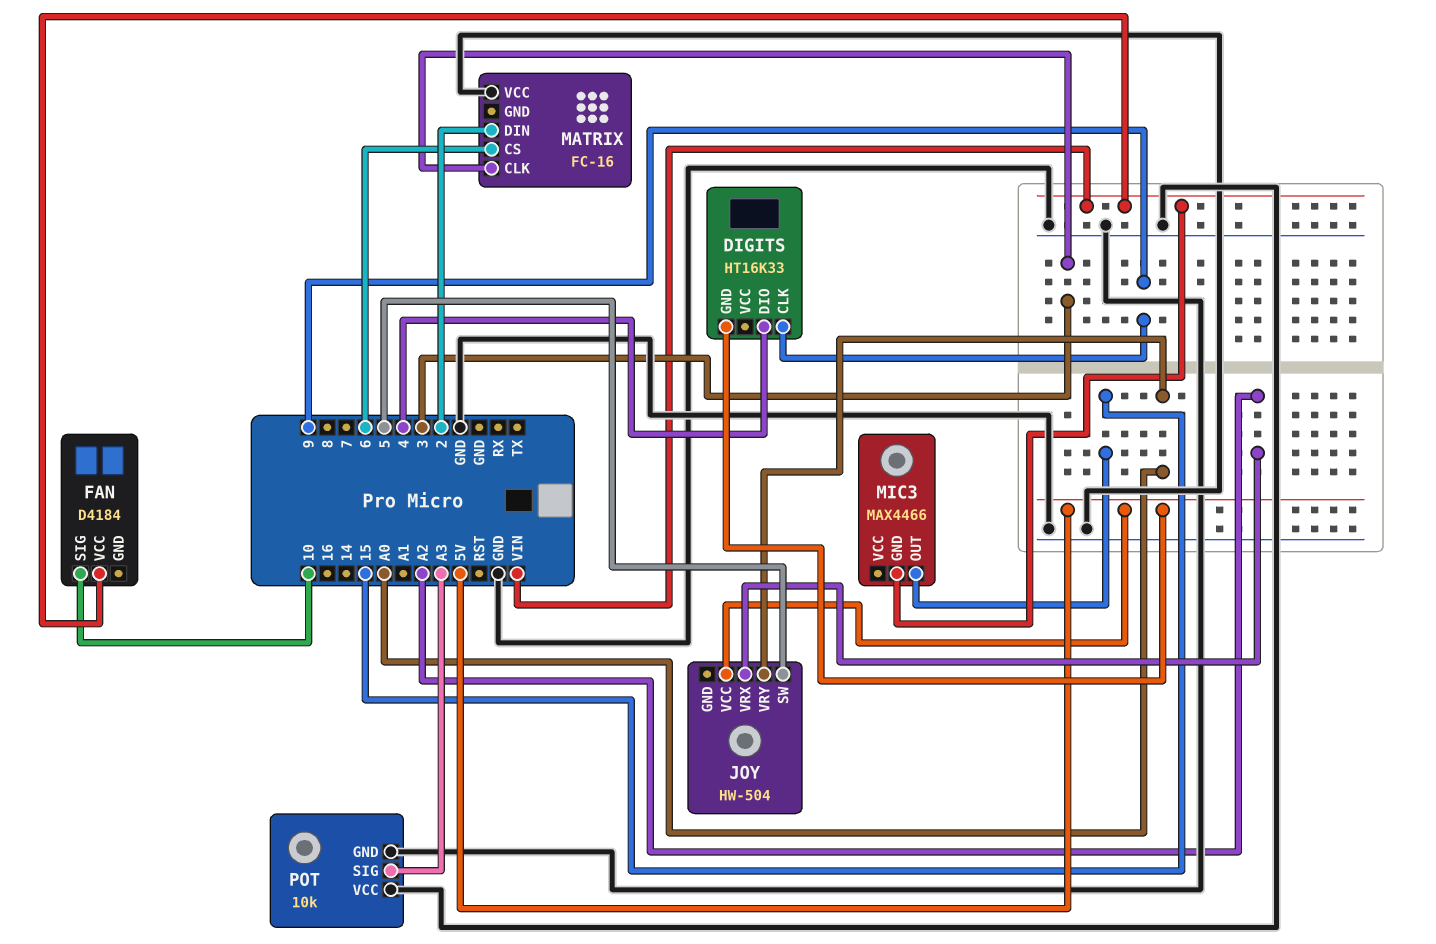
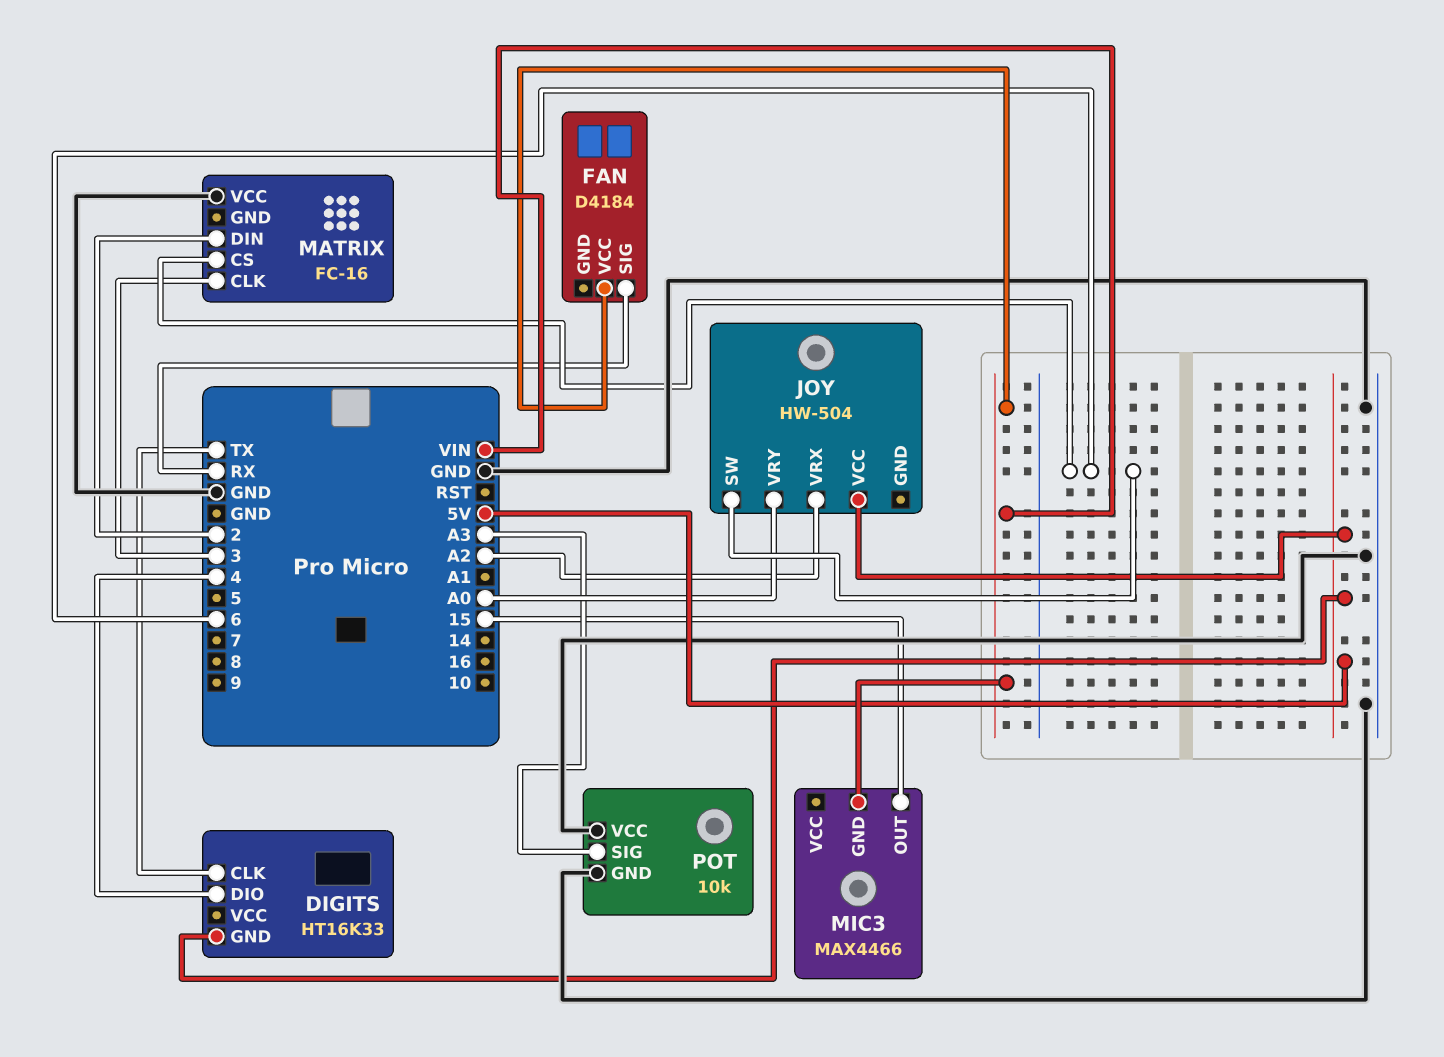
DIGITS pin CLK: 9 -> TX
FAN pin SIG: 10 -> RX
JOY pin SW: 5 -> 6

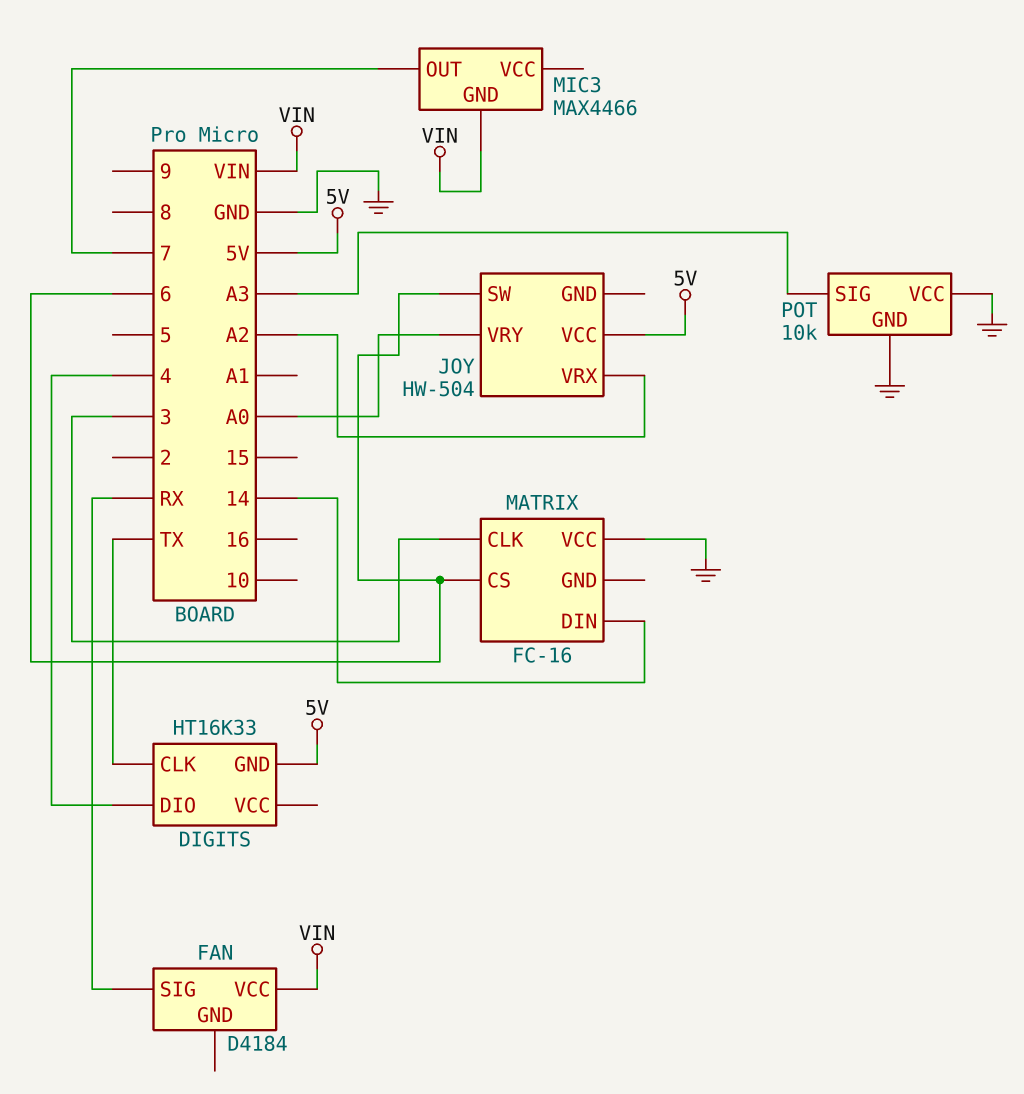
MATRIX pin DIN: 2 -> 14
MIC3 pin OUT: 15 -> 7

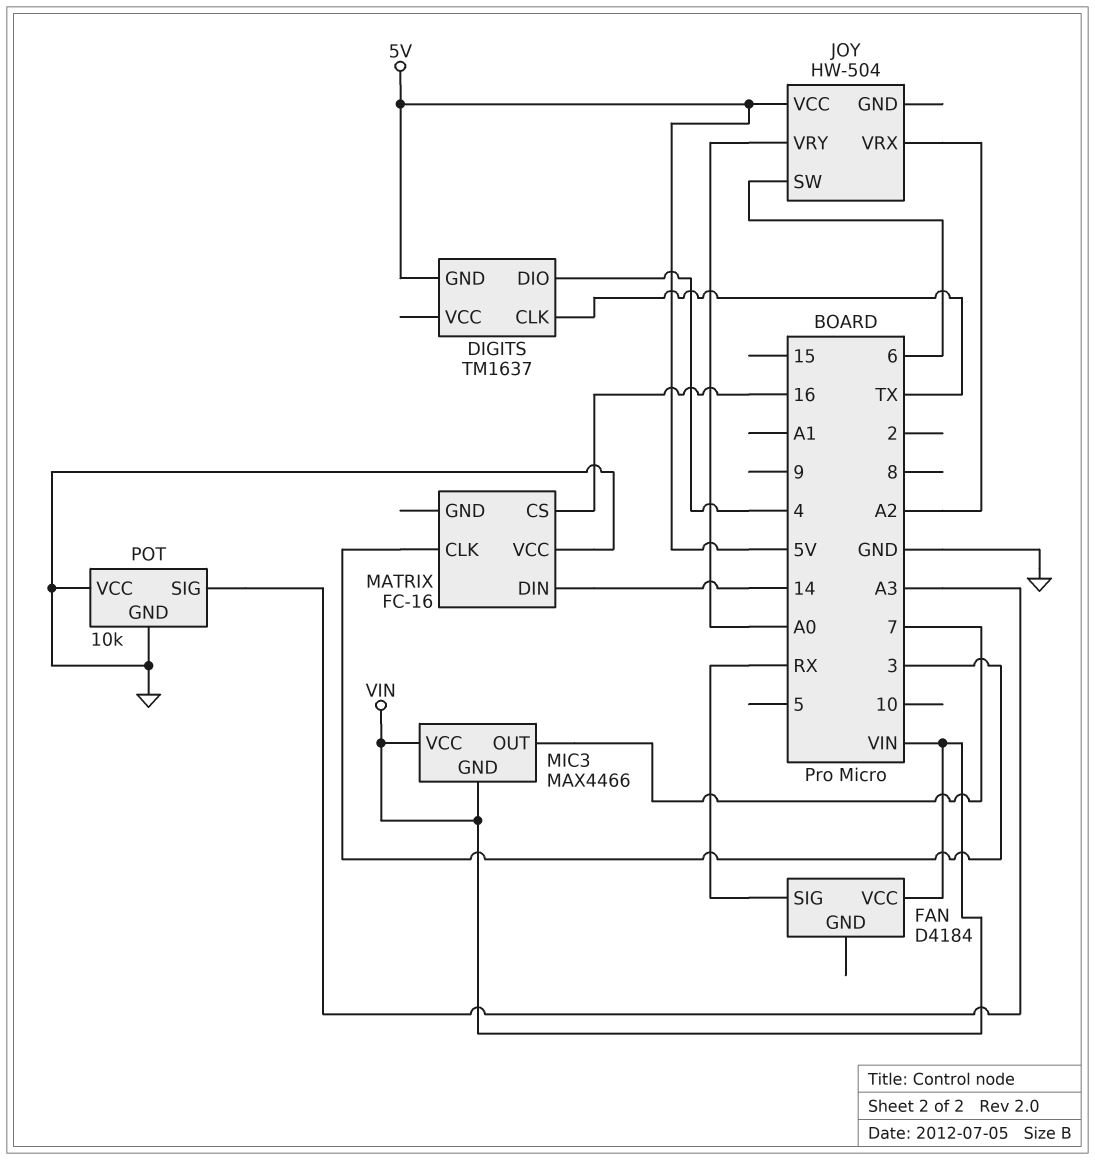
DIGITS: HT16K33 -> TM1637
MATRIX pin CS: 6 -> 16
MIC3 pin VCC: none -> VIN

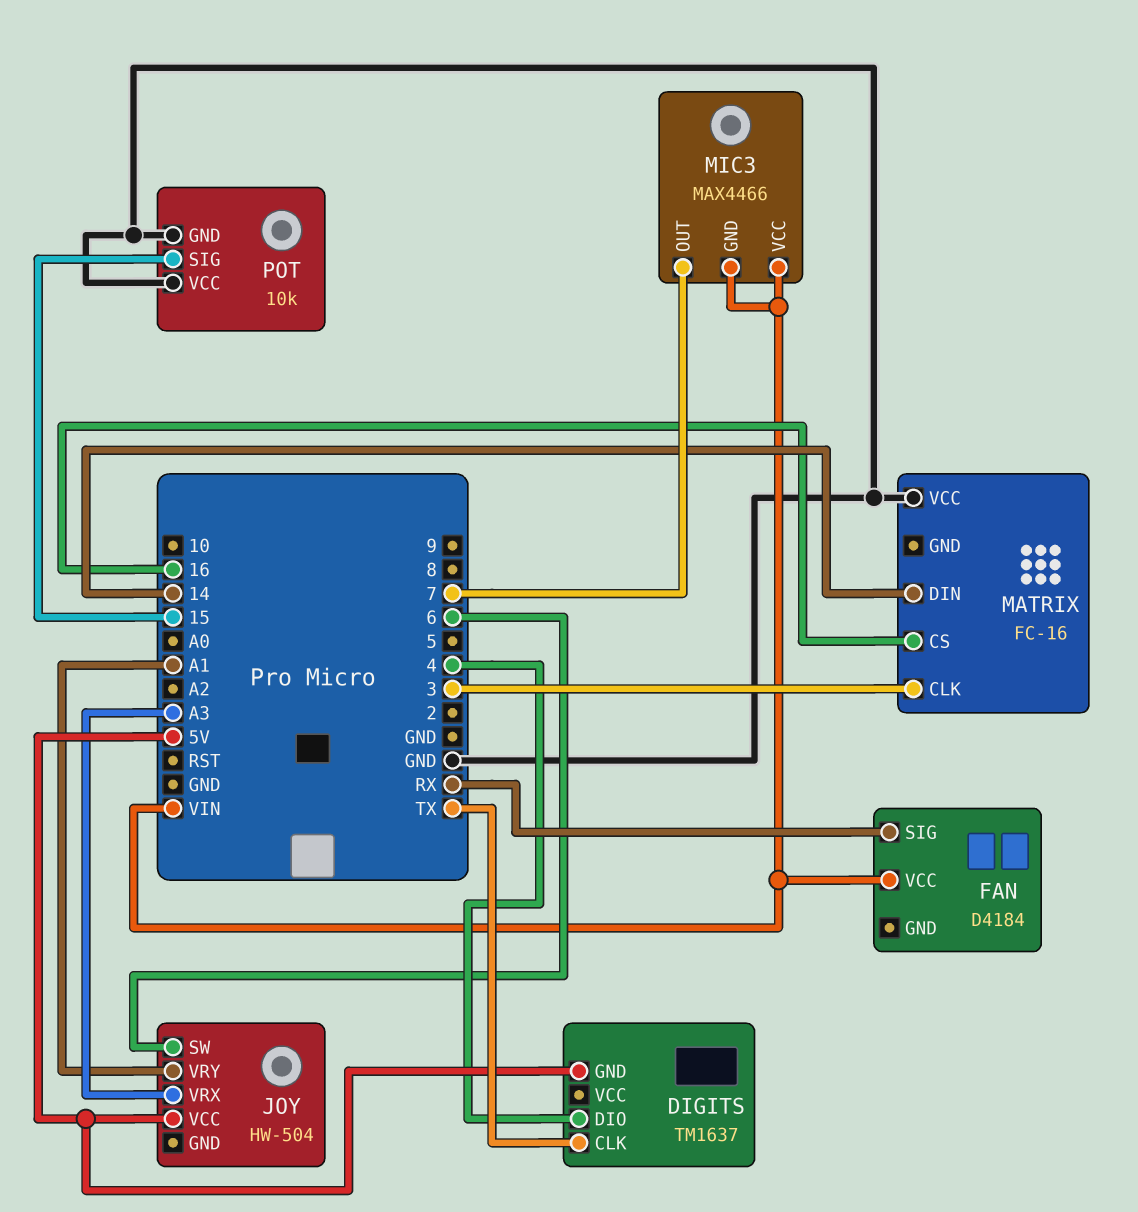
JOY pin VRX: A2 -> A3
JOY pin VRY: A0 -> A1
POT pin SIG: A3 -> 15

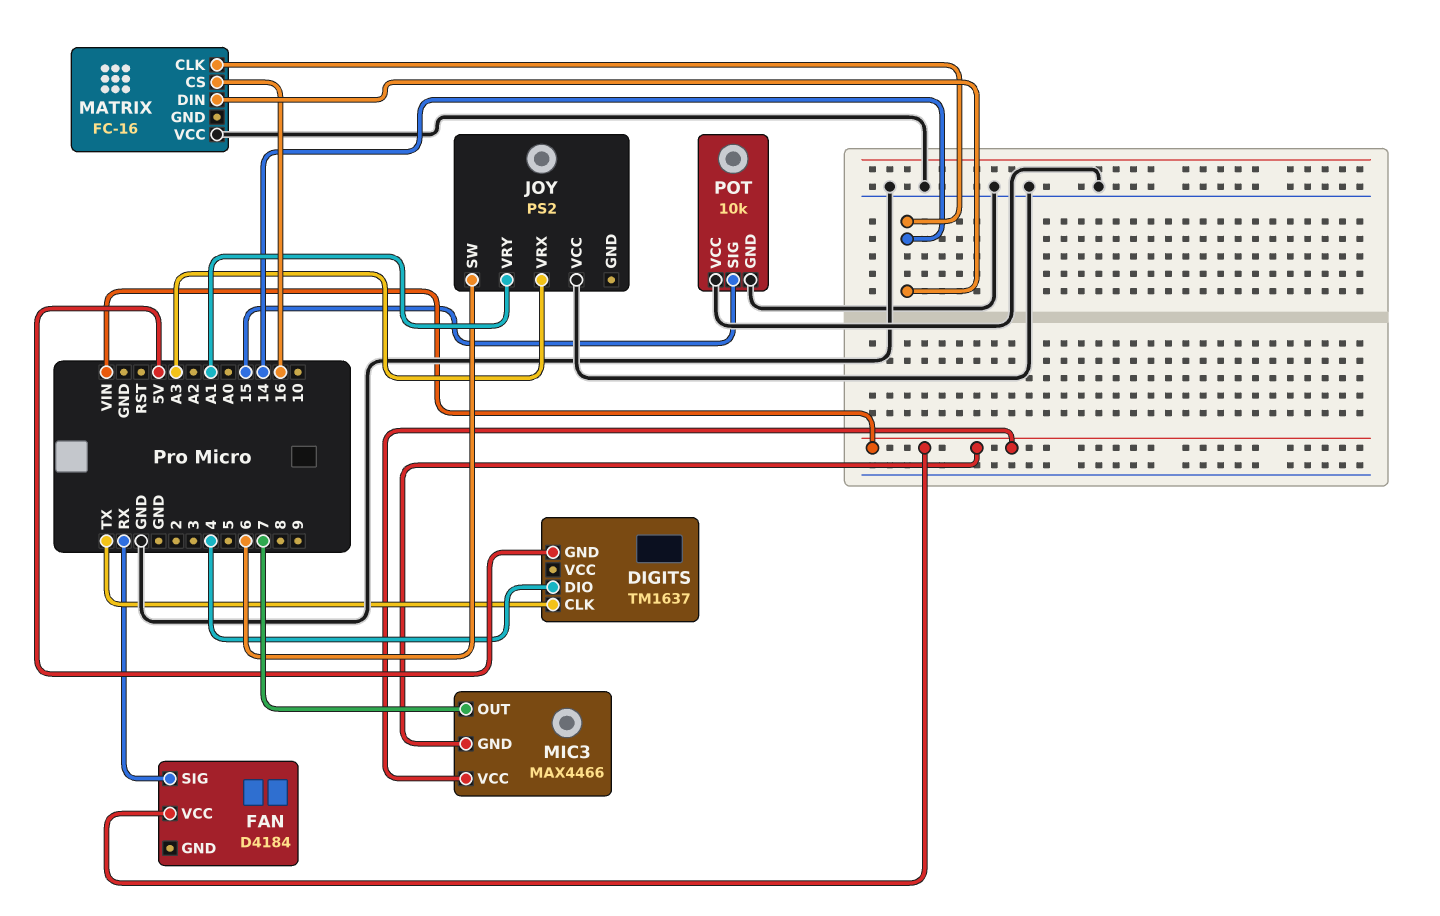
JOY: HW-504 -> PS2
JOY pin VCC: 5V -> GND
MATRIX pin CLK: 3 -> 14

